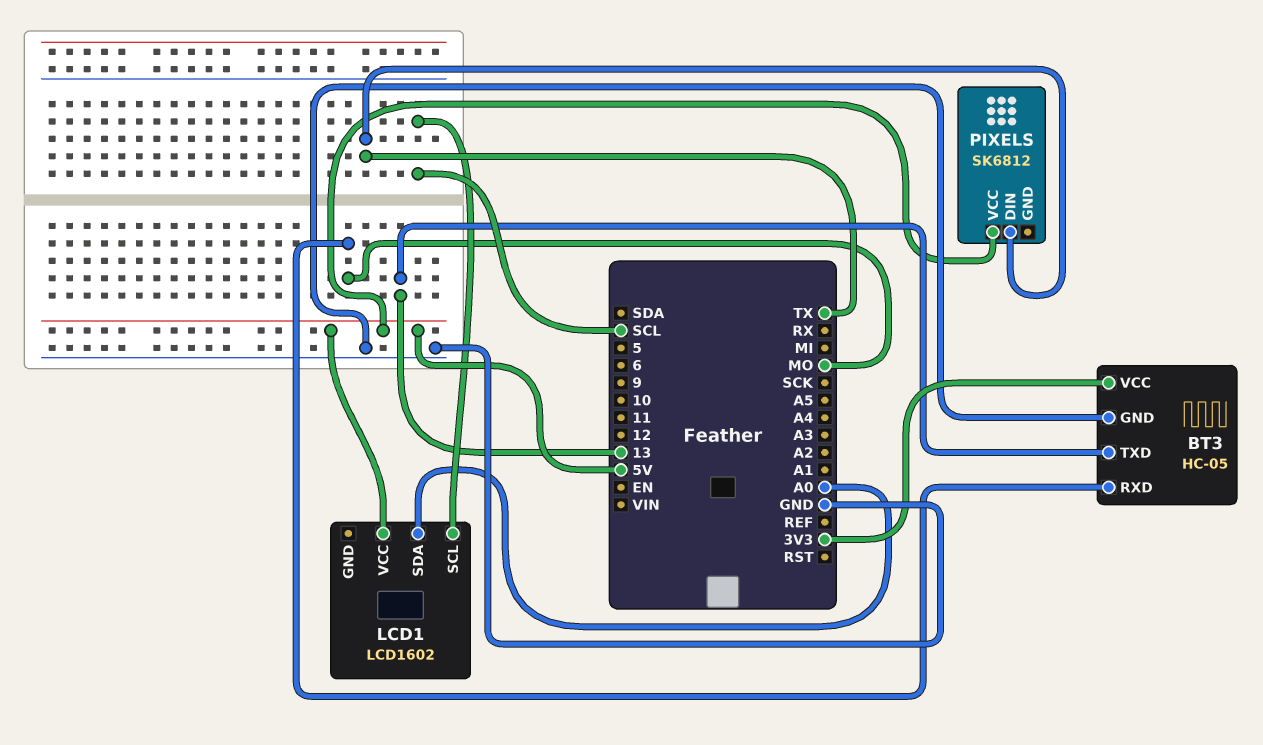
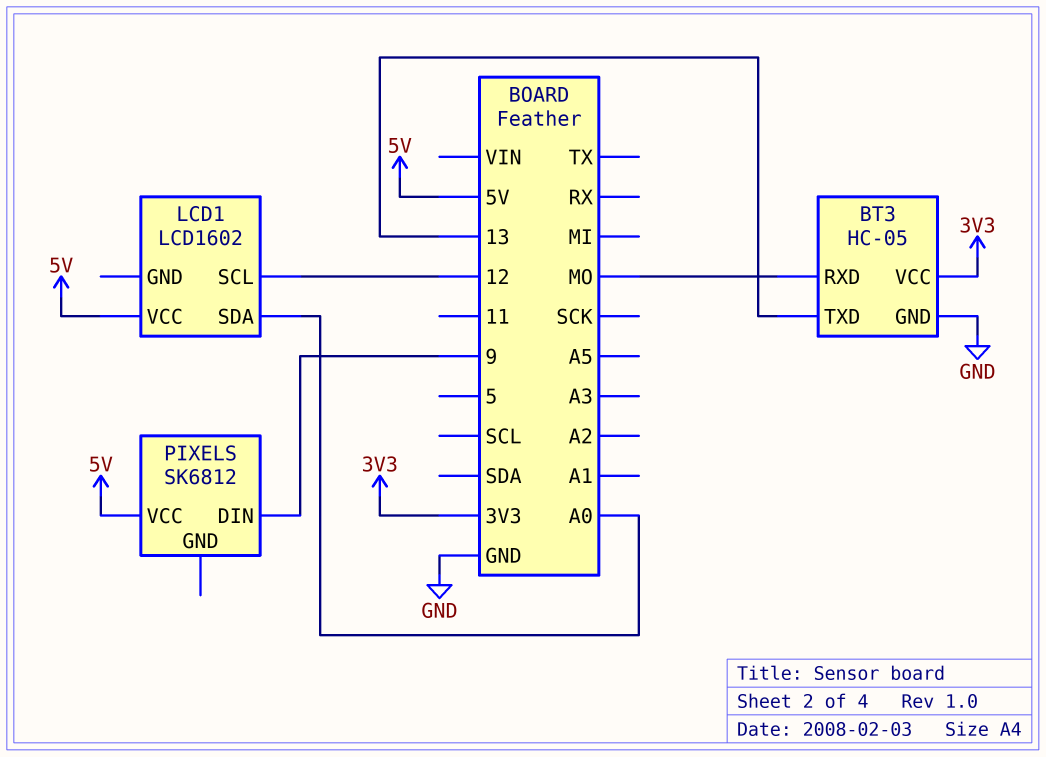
LCD1 pin SCL: SCL -> 12
PIXELS pin DIN: TX -> 9

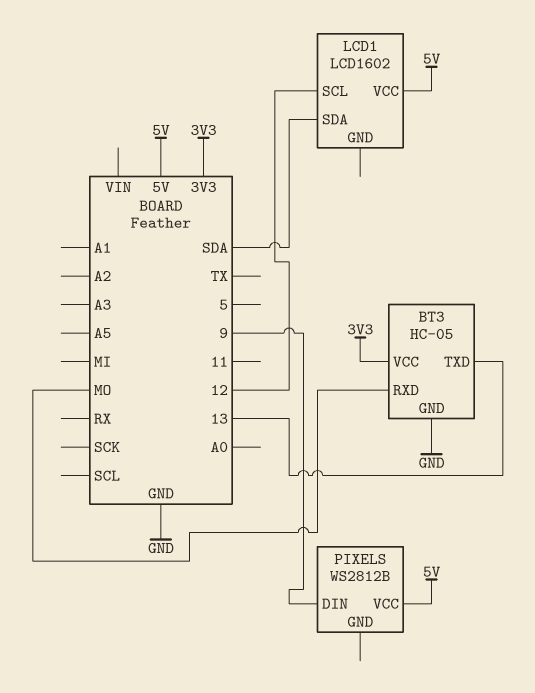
LCD1 pin SDA: A0 -> SDA
PIXELS: SK6812 -> WS2812B

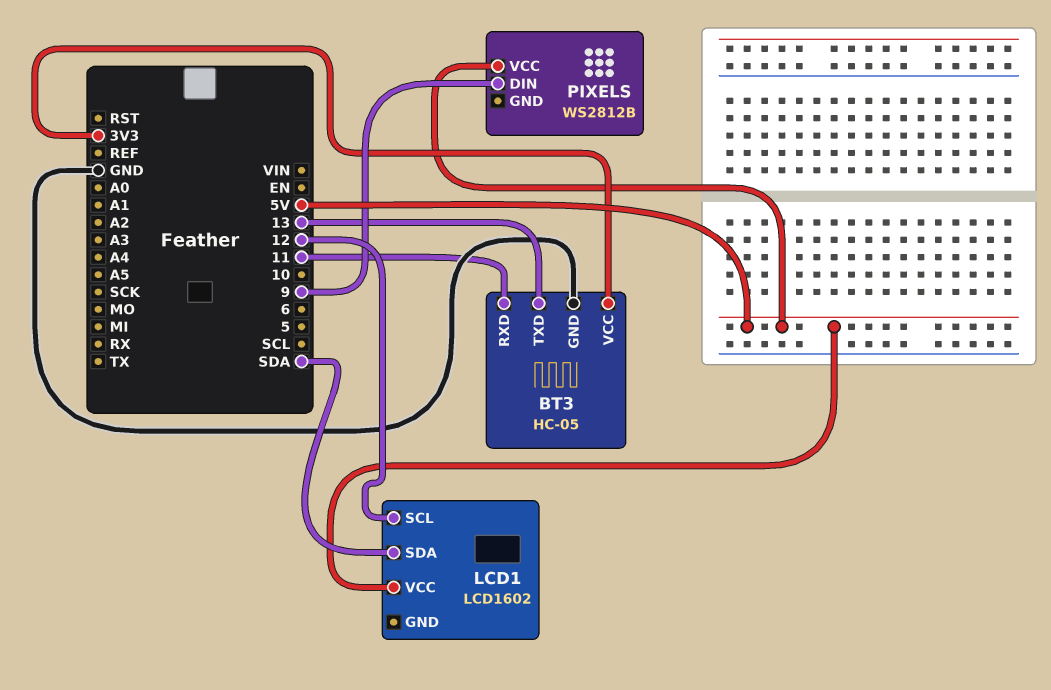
BT3 pin RXD: MO -> 11

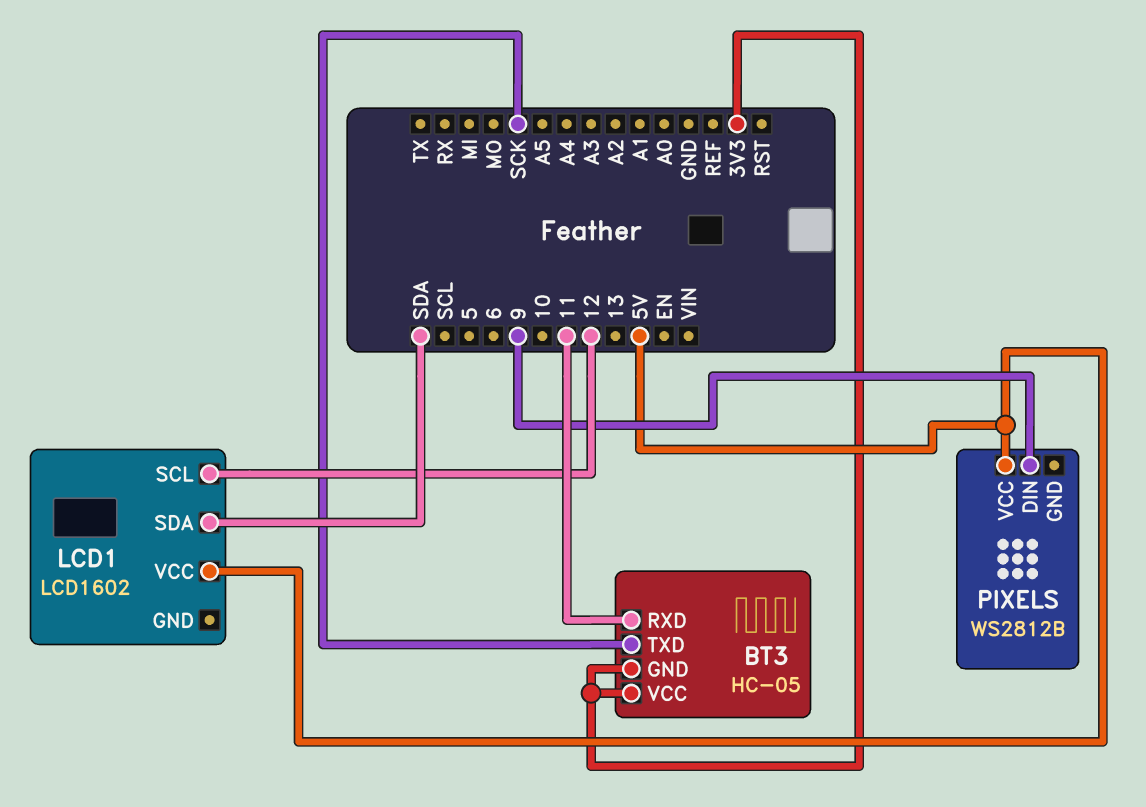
BT3 pin GND: GND -> 3V3
BT3 pin TXD: 13 -> SCK

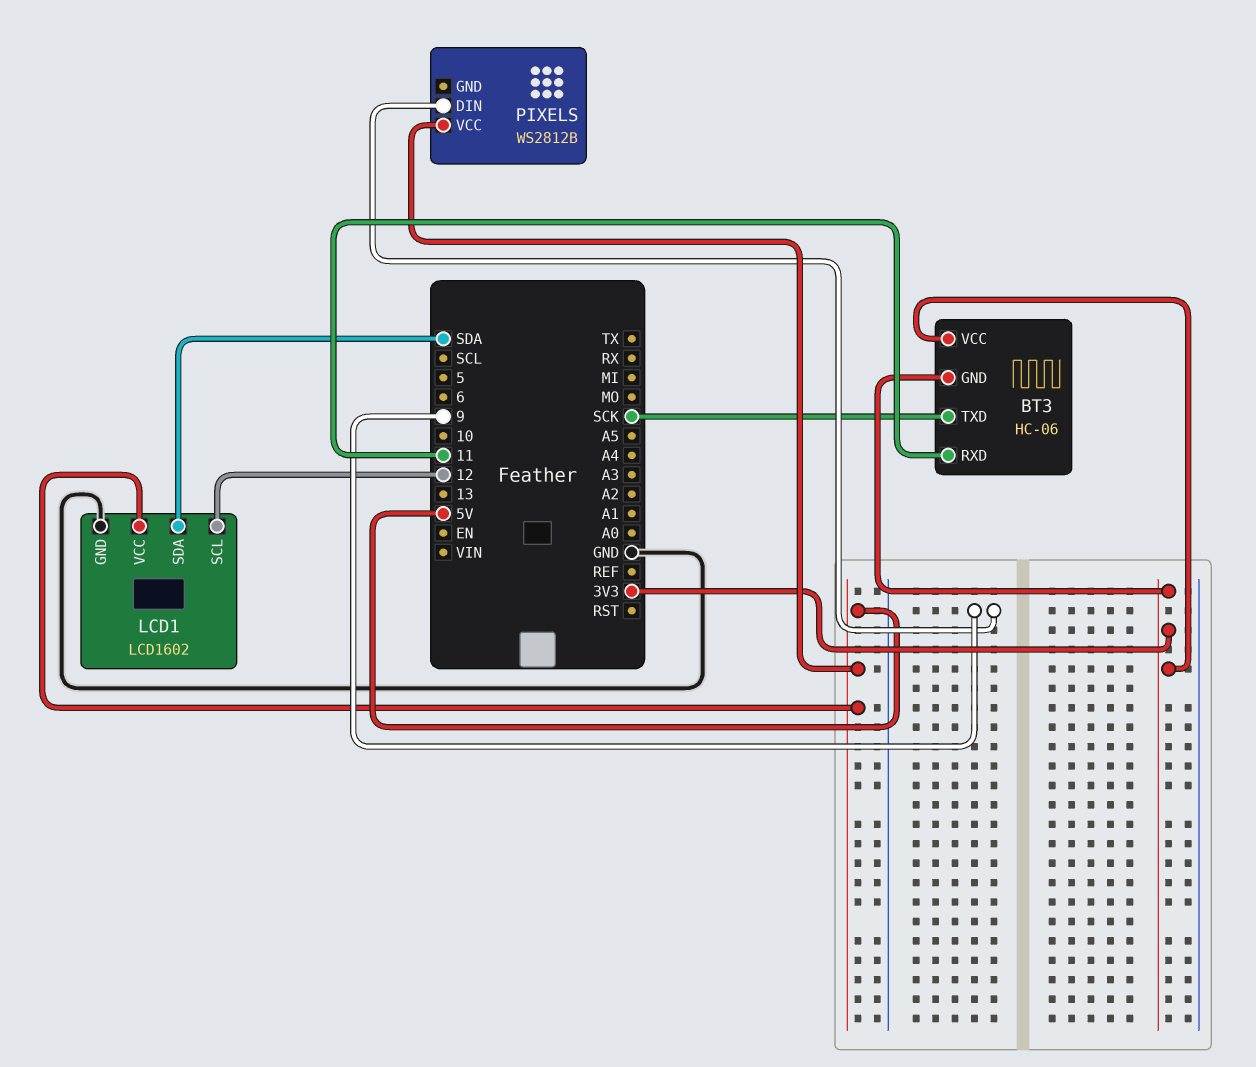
BT3: HC-05 -> HC-06
LCD1 pin GND: none -> GND

